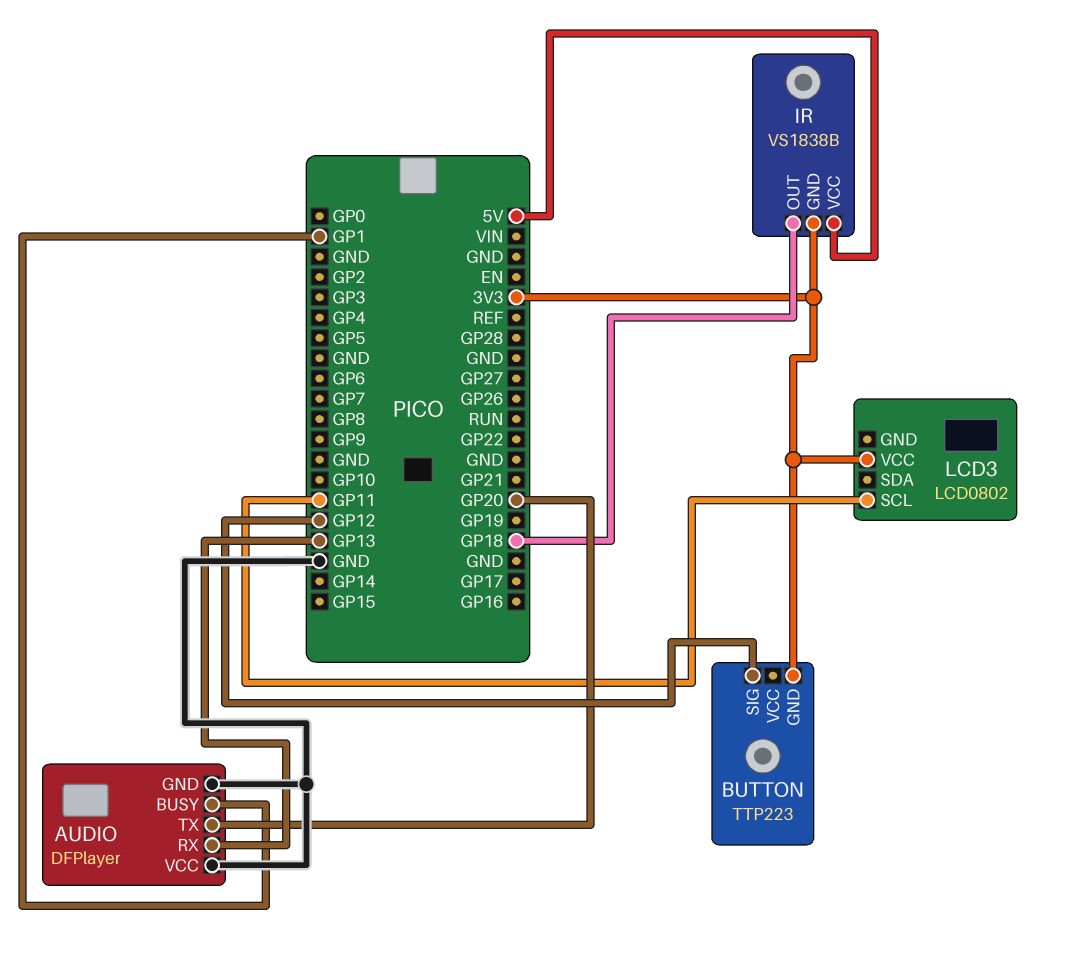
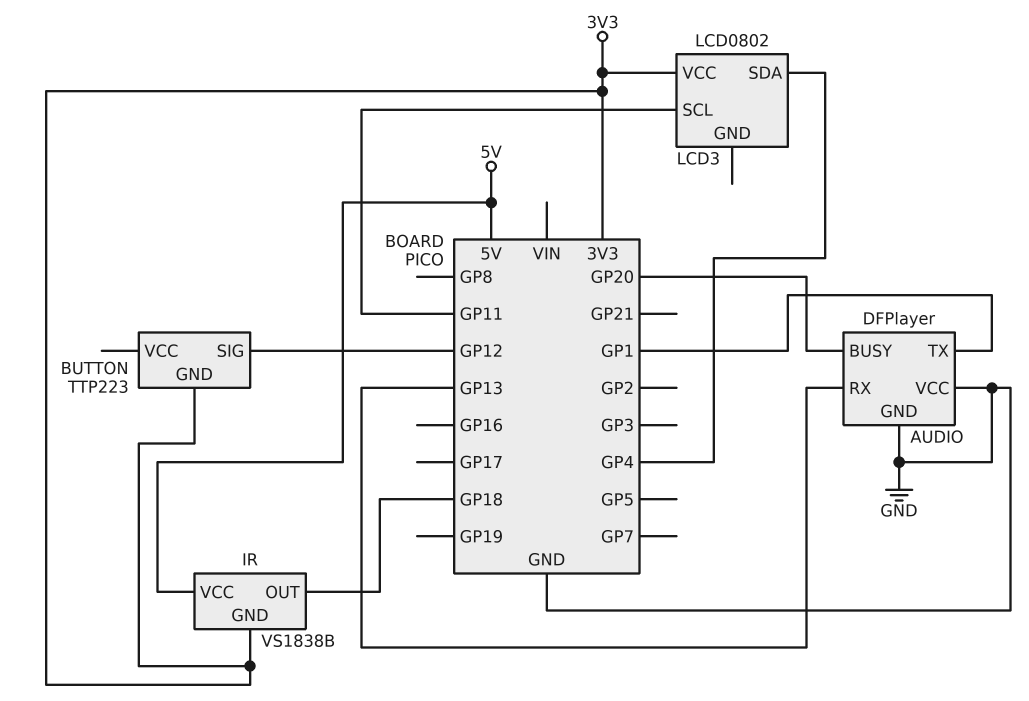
AUDIO pin BUSY: GP1 -> GP20
AUDIO pin TX: GP20 -> GP1
LCD3 pin SDA: none -> GP4

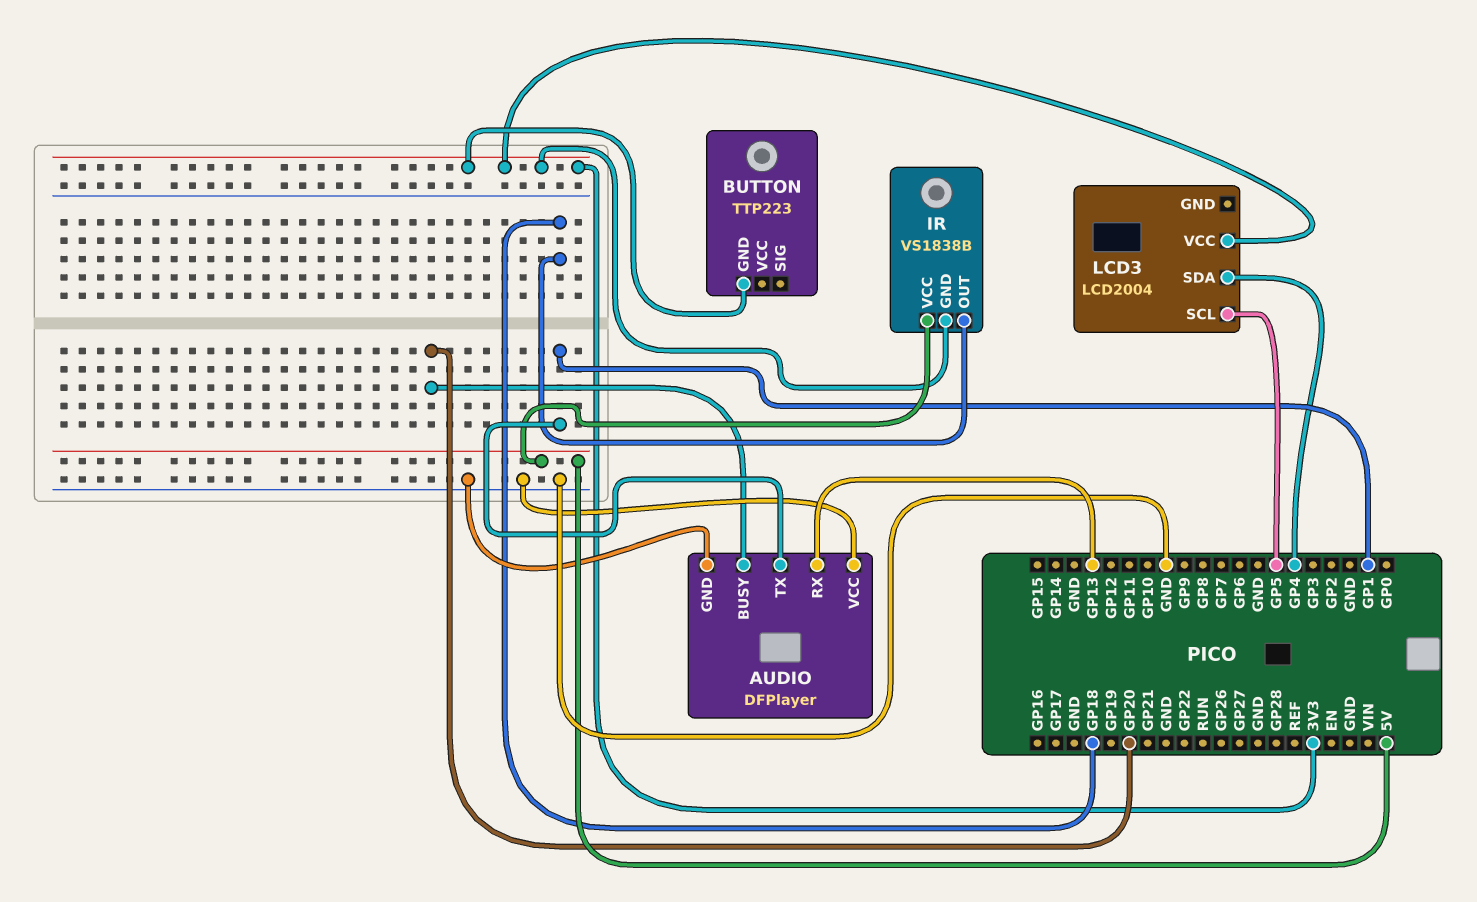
BUTTON pin SIG: GP12 -> none
LCD3: LCD0802 -> LCD2004
LCD3 pin SCL: GP11 -> GP5

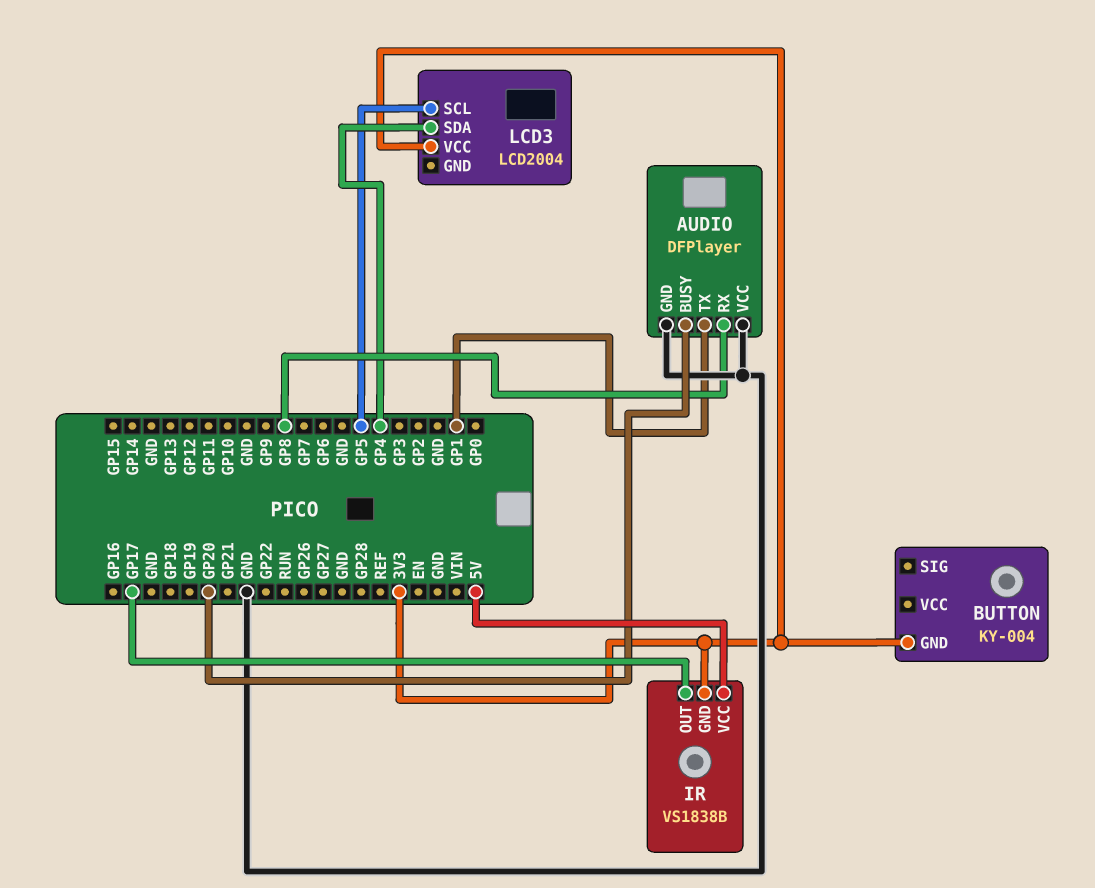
AUDIO pin RX: GP13 -> GP8
BUTTON: TTP223 -> KY-004
IR pin OUT: GP18 -> GP17

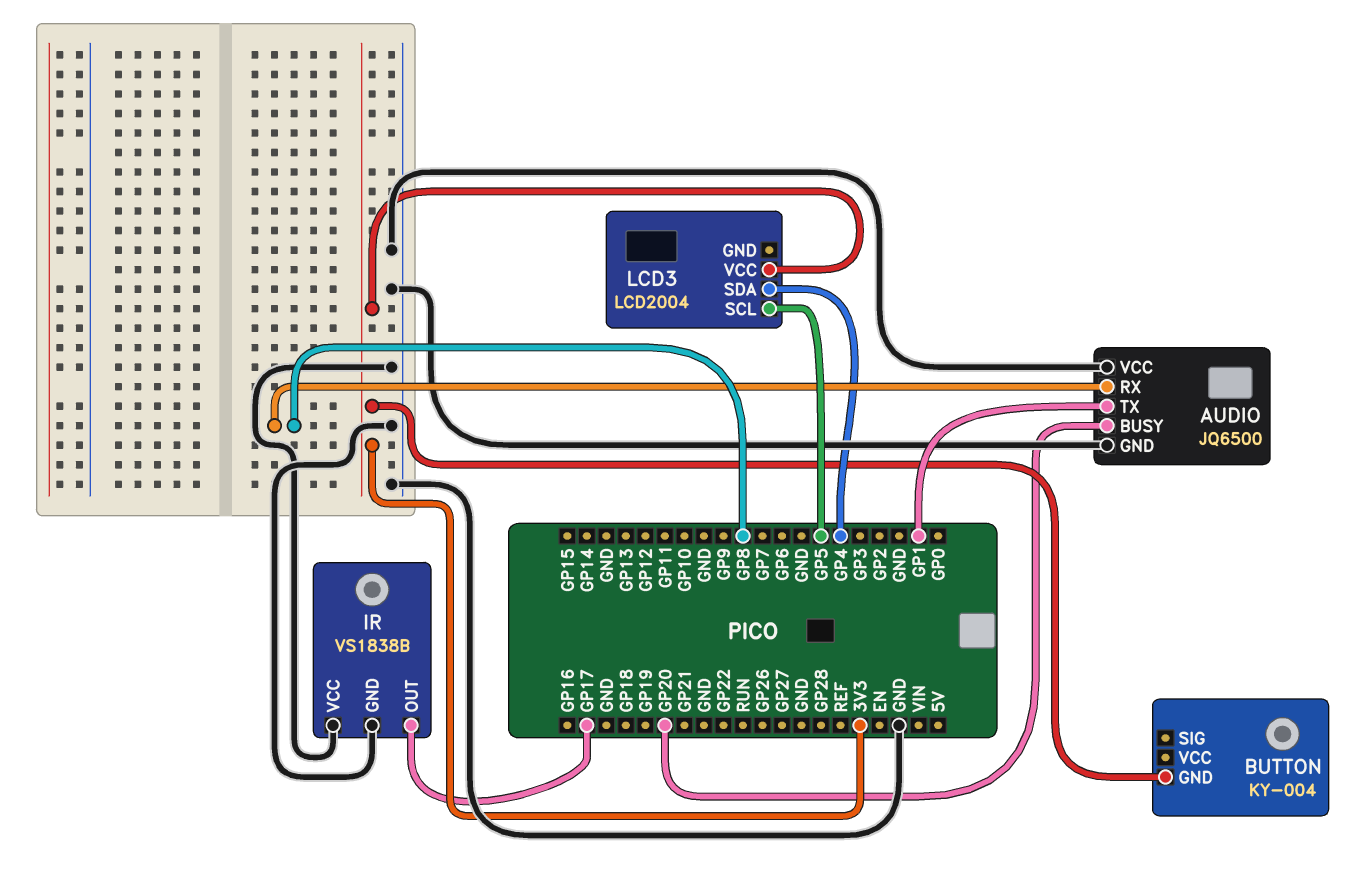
AUDIO: DFPlayer -> JQ6500
IR pin GND: 3V3 -> GND
IR pin VCC: 5V -> GND

